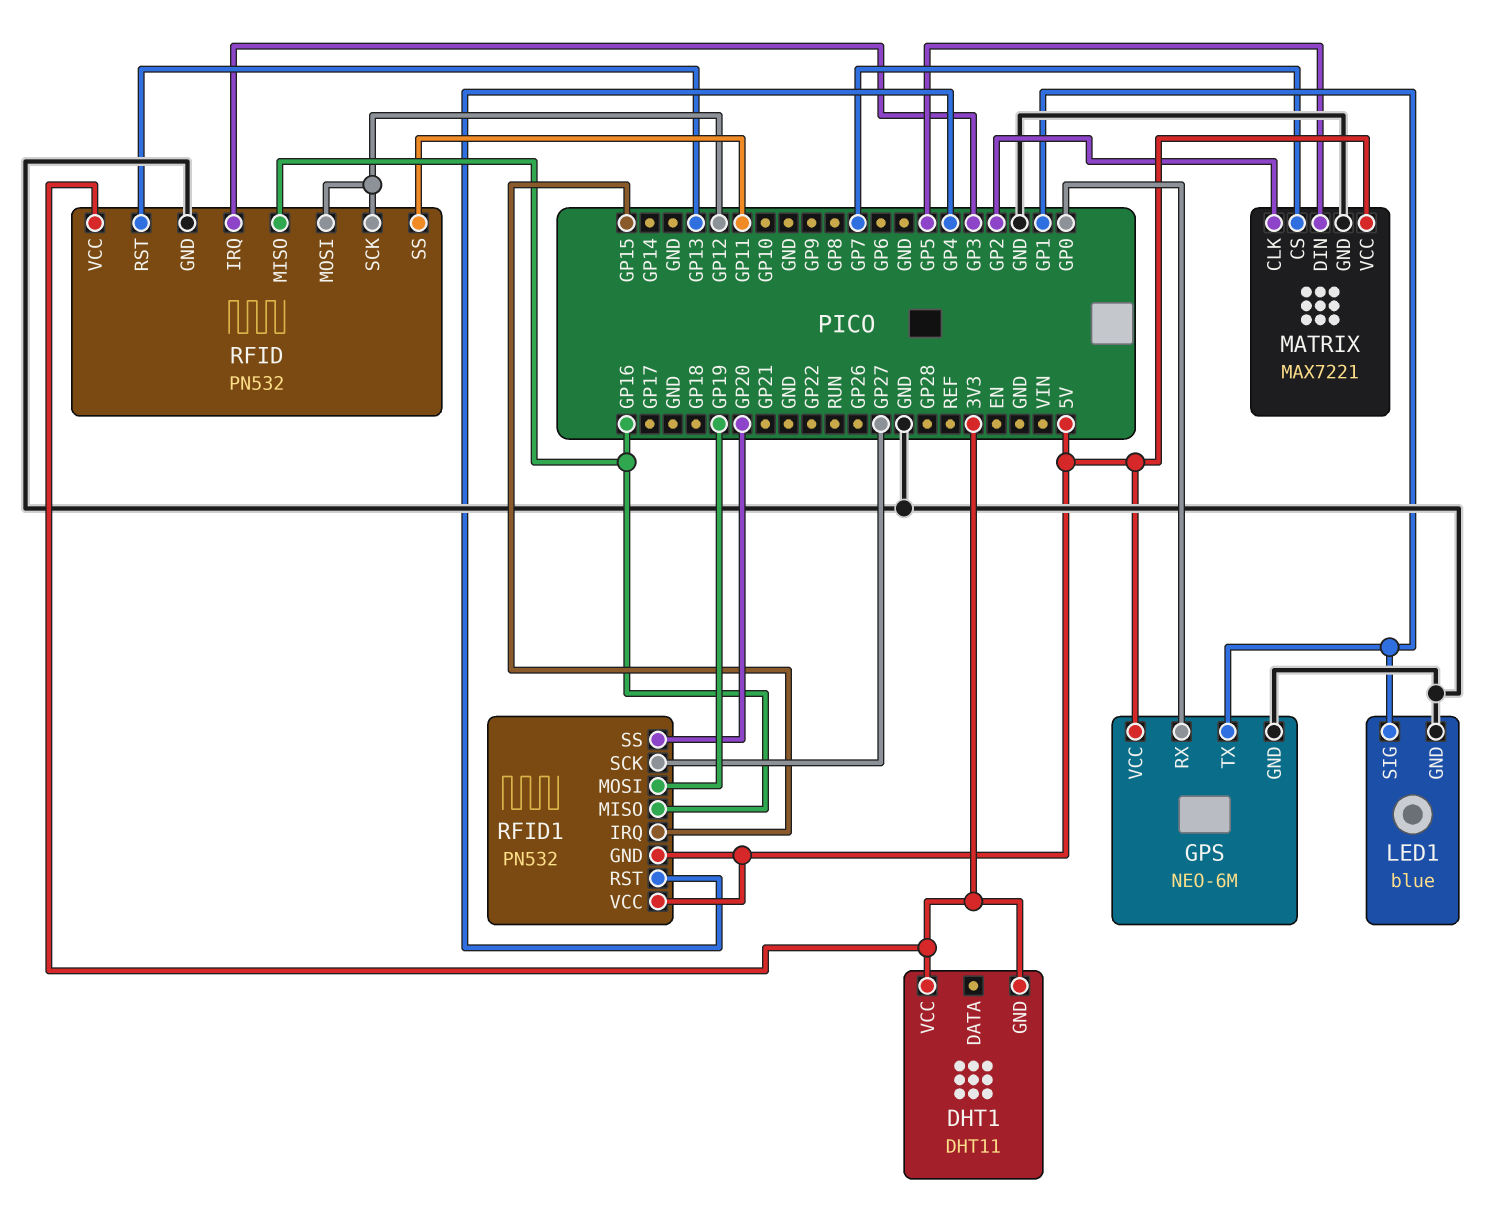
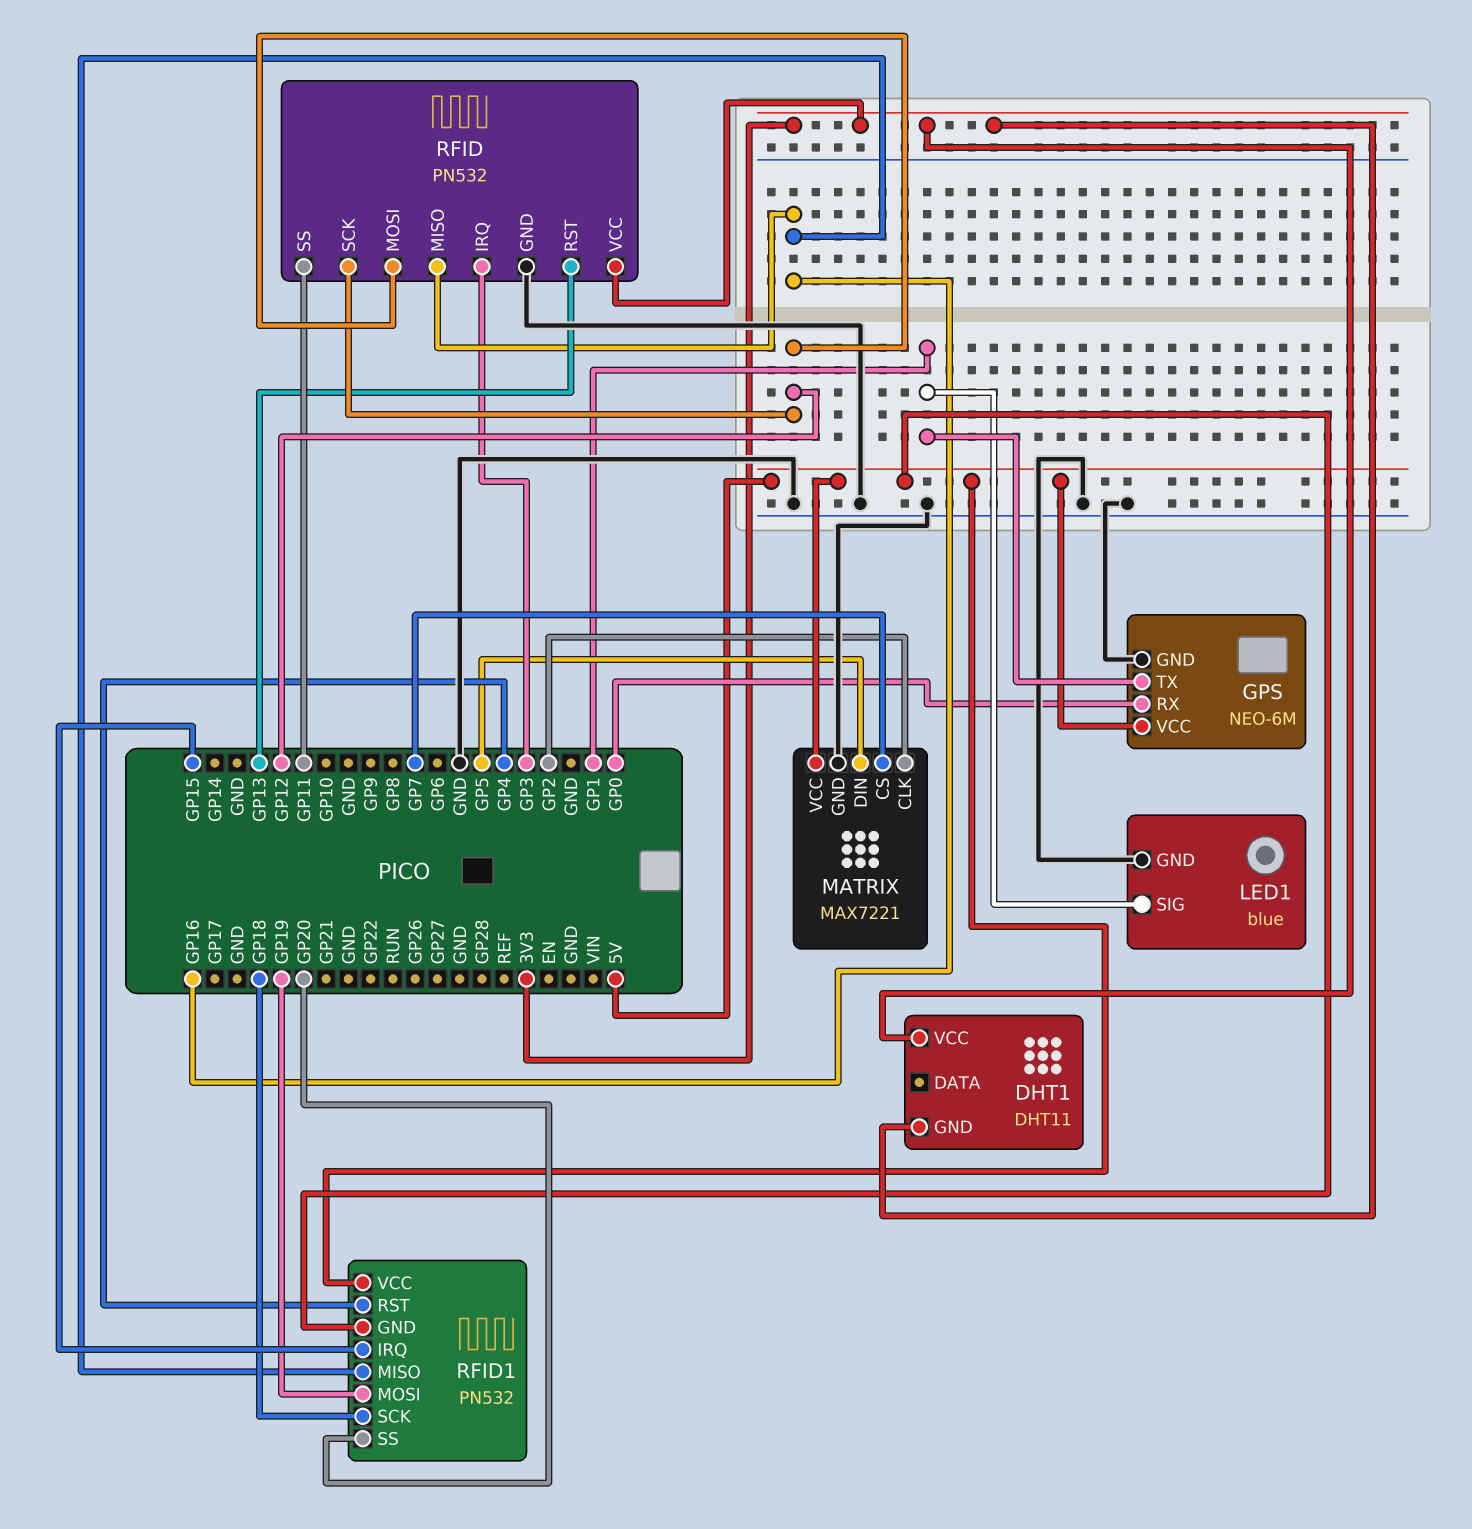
RFID1 pin SCK: GP27 -> GP18

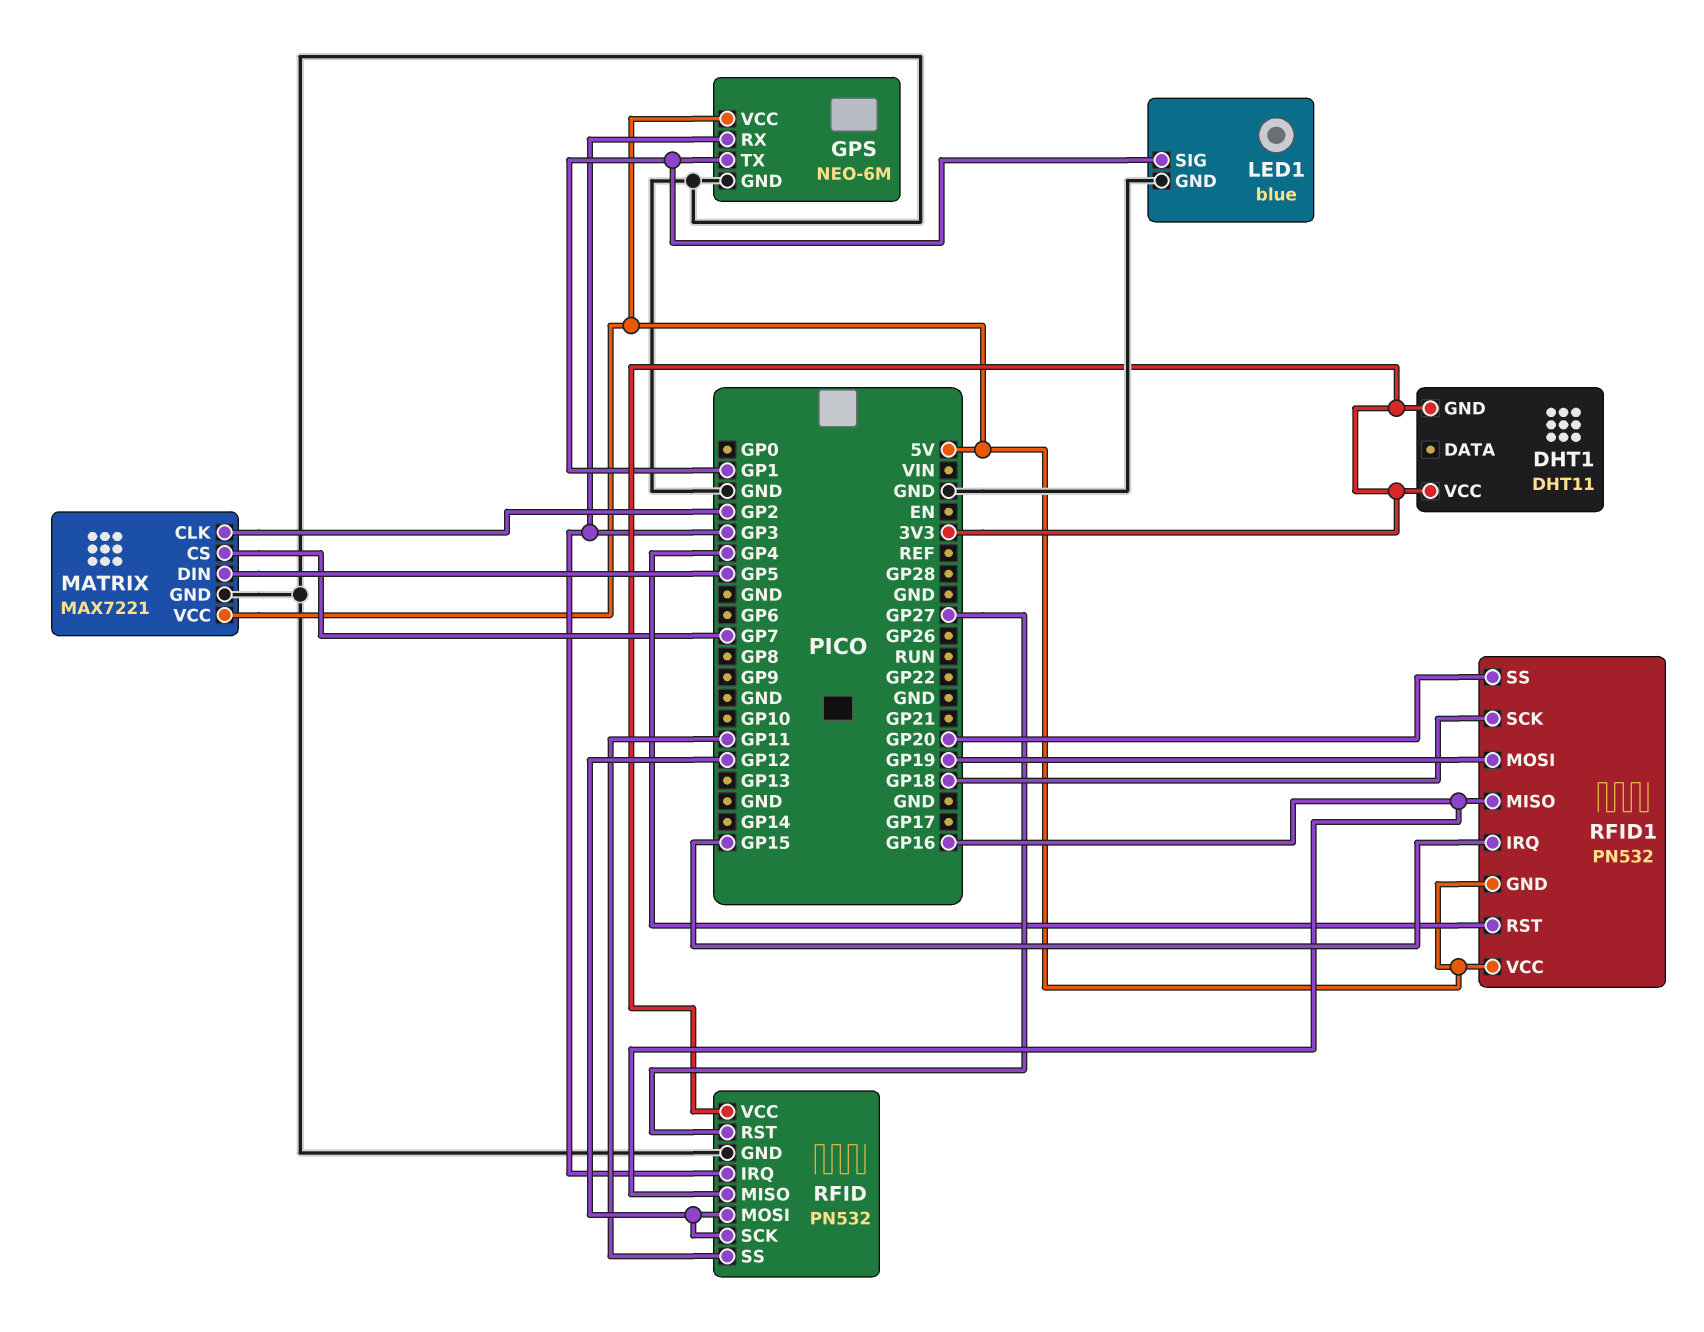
GPS pin RX: GP0 -> GP3
RFID pin RST: GP13 -> GP27

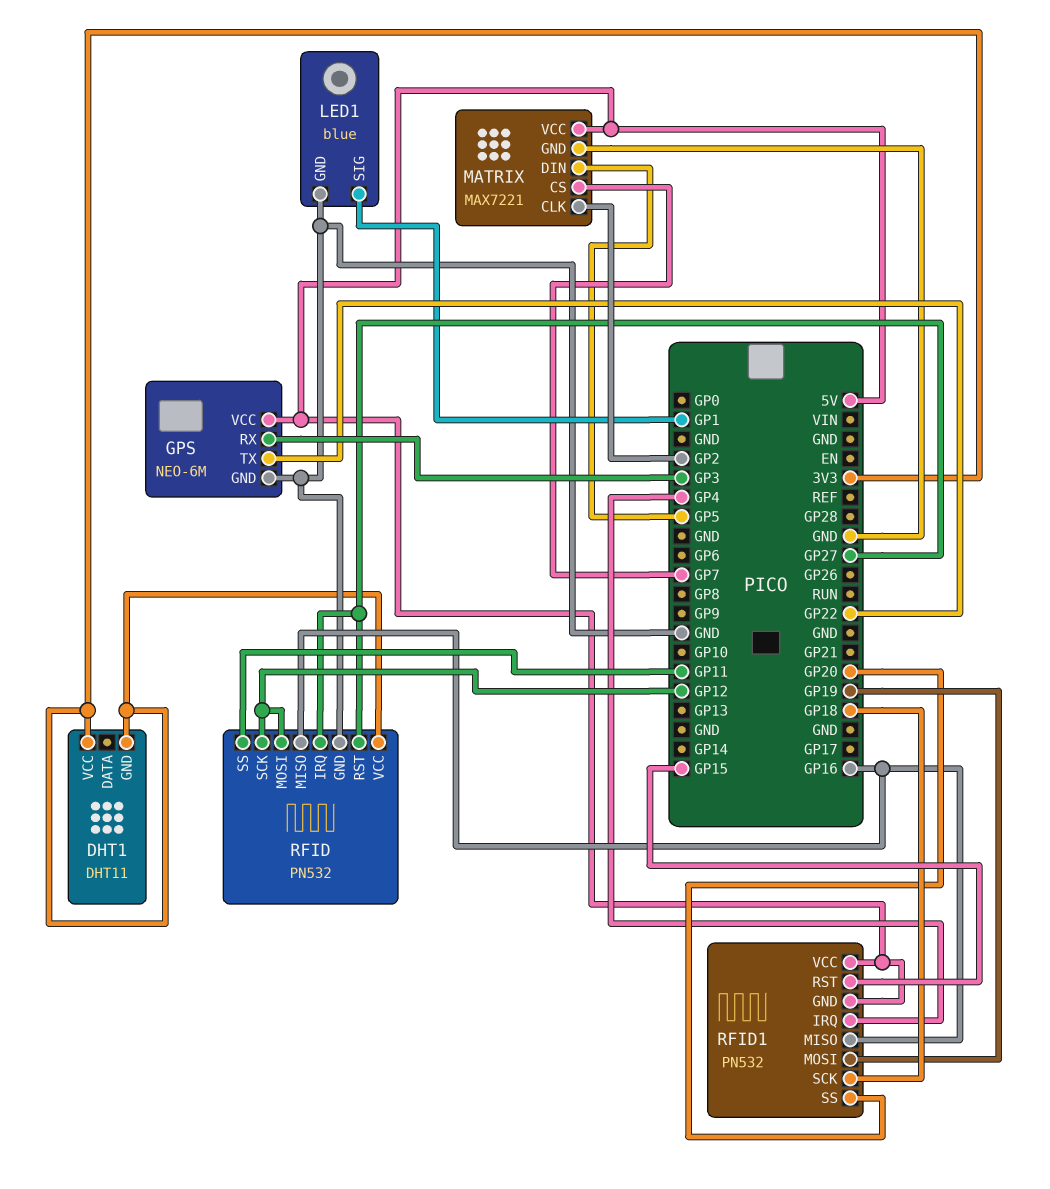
GPS pin TX: GP1 -> GP22
RFID pin IRQ: GP3 -> GP27
RFID1 pin IRQ: GP15 -> GP4
RFID1 pin RST: GP4 -> GP15

